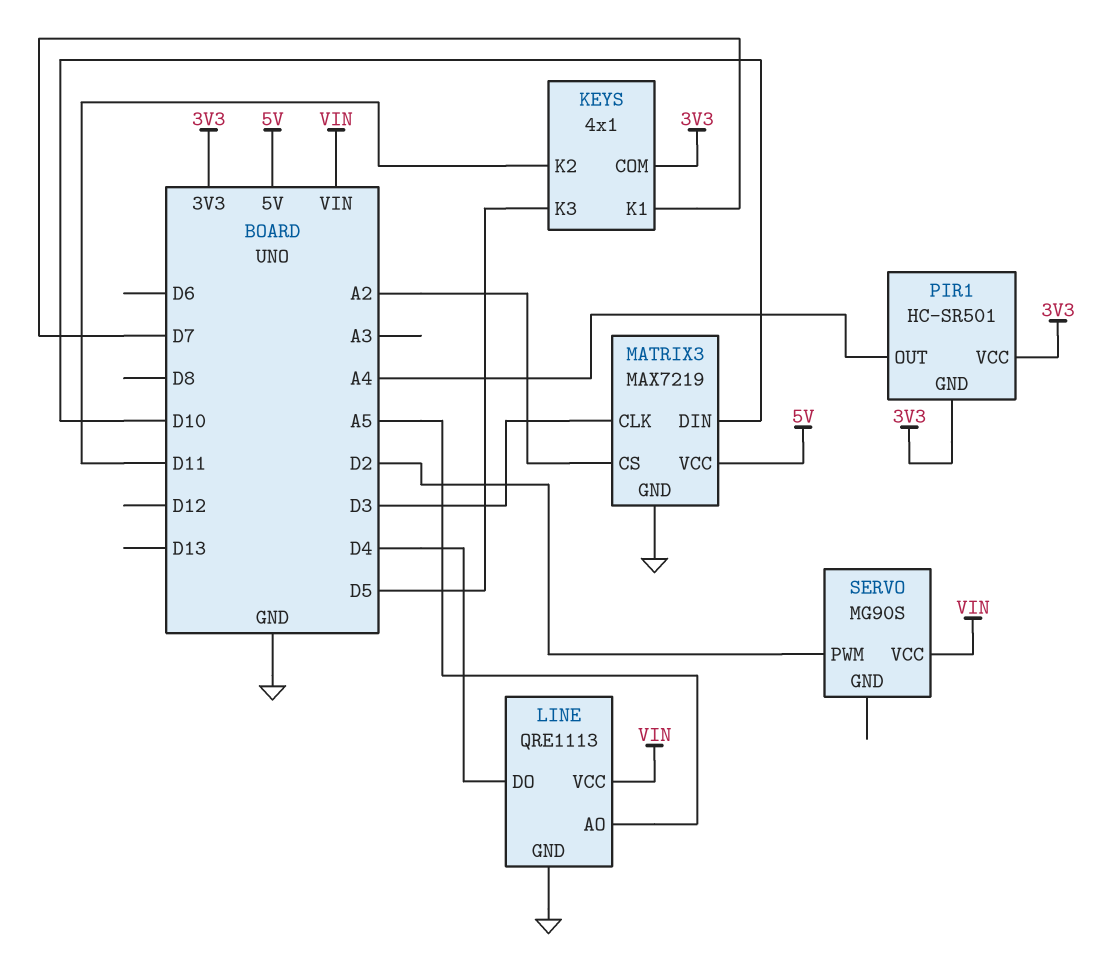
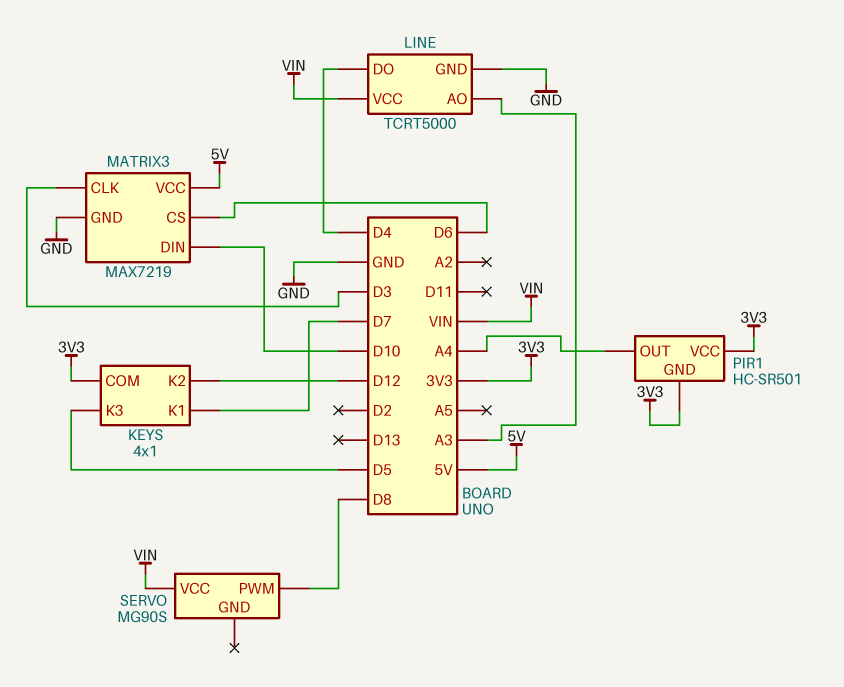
KEYS pin K2: D11 -> D12
LINE: QRE1113 -> TCRT5000
LINE pin AO: A5 -> A3
MATRIX3 pin CS: A2 -> D6
SERVO pin PWM: D2 -> D8

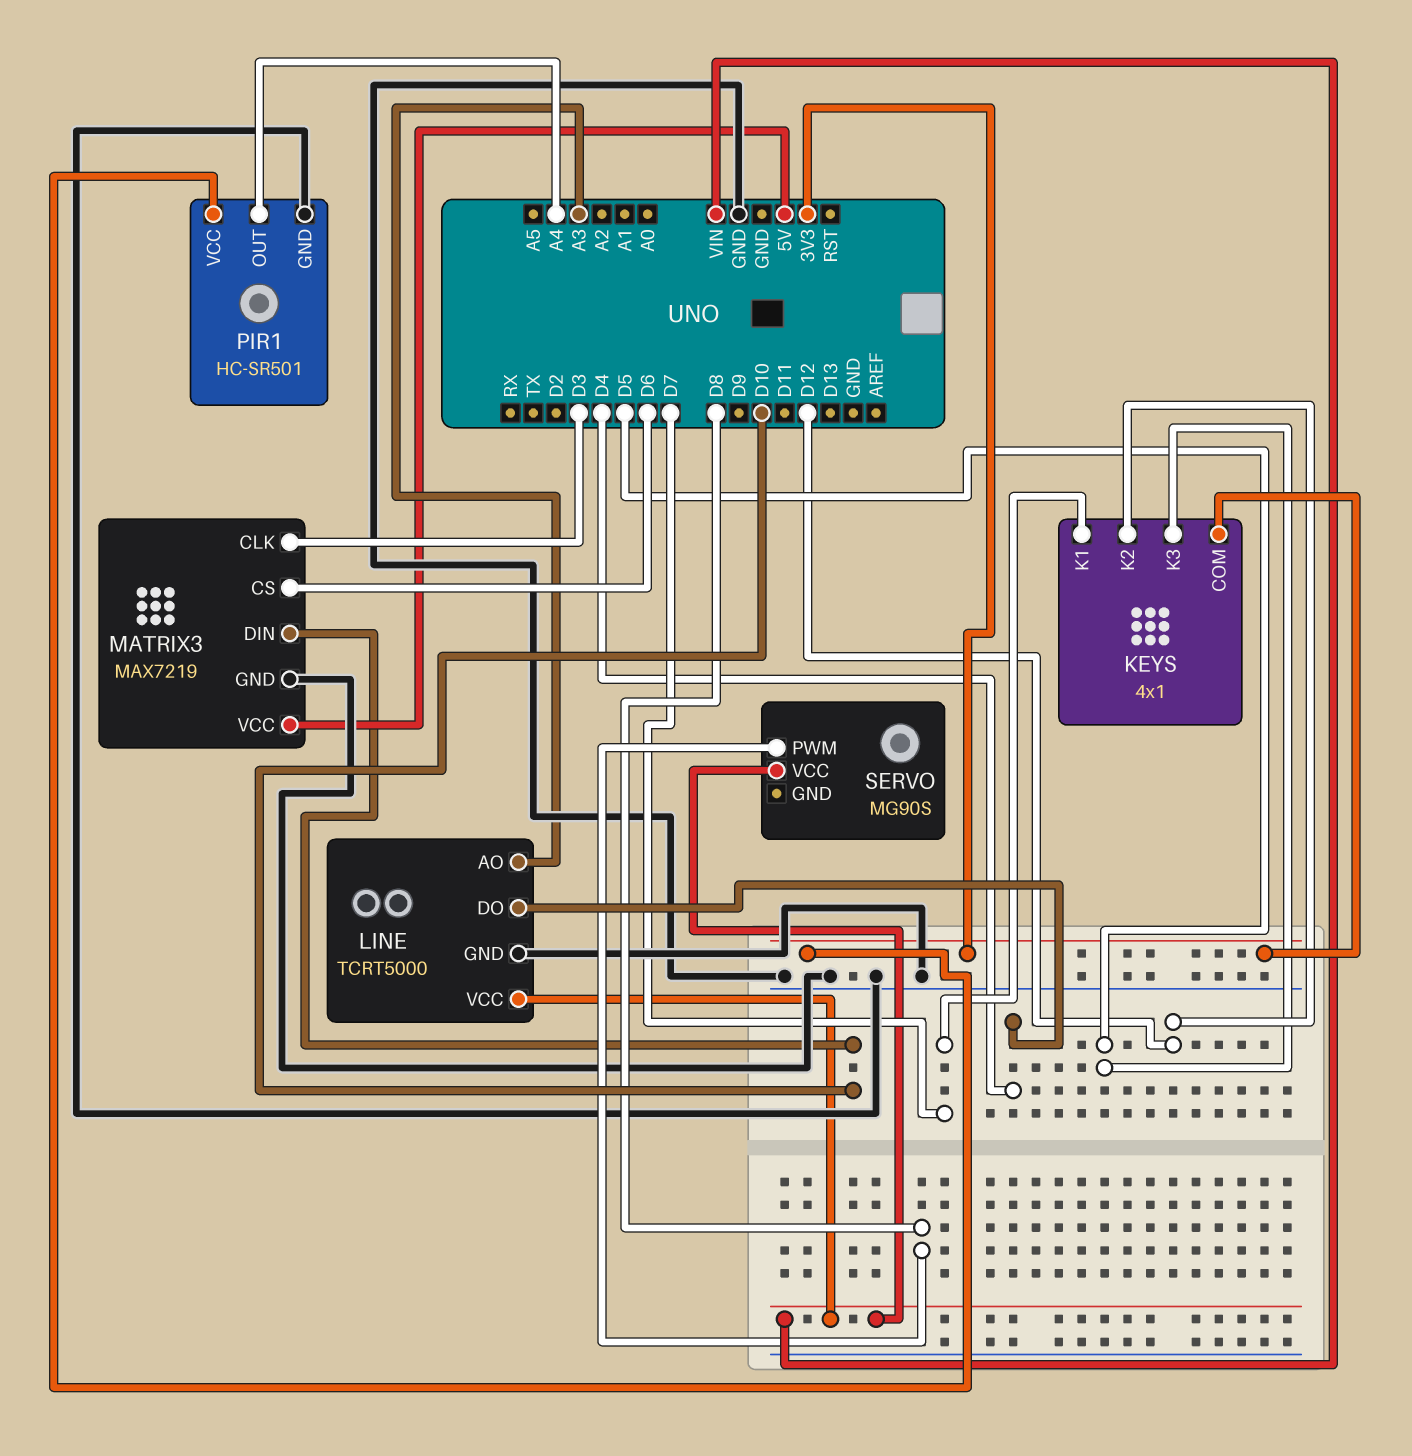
PIR1 pin GND: 3V3 -> GND

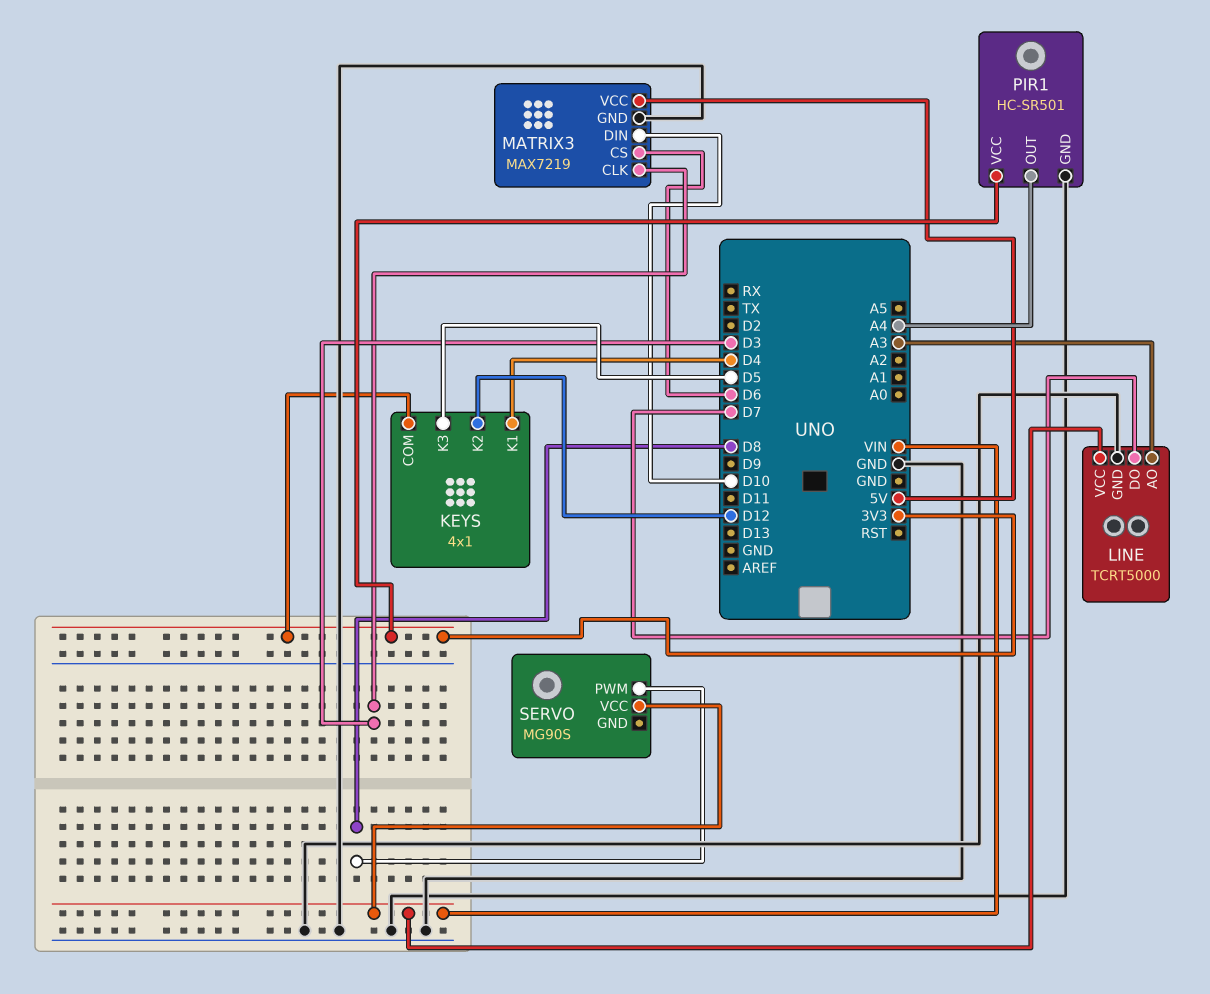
KEYS pin K1: D7 -> D4
LINE pin DO: D4 -> D7

